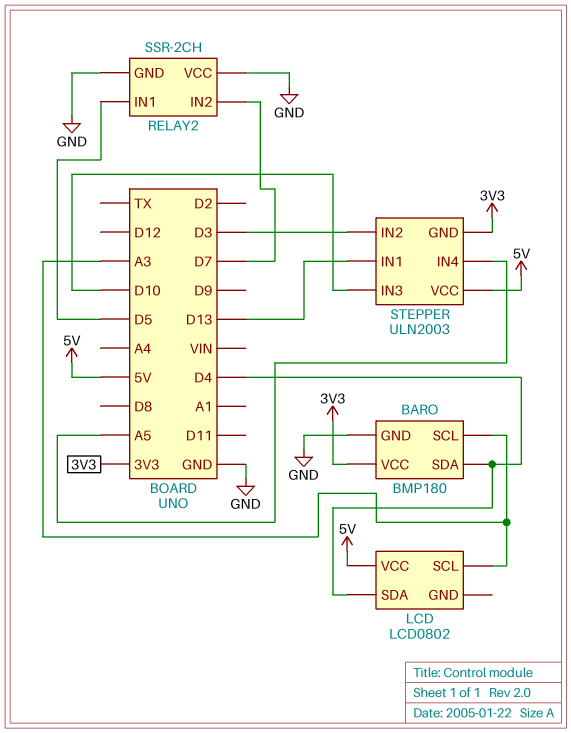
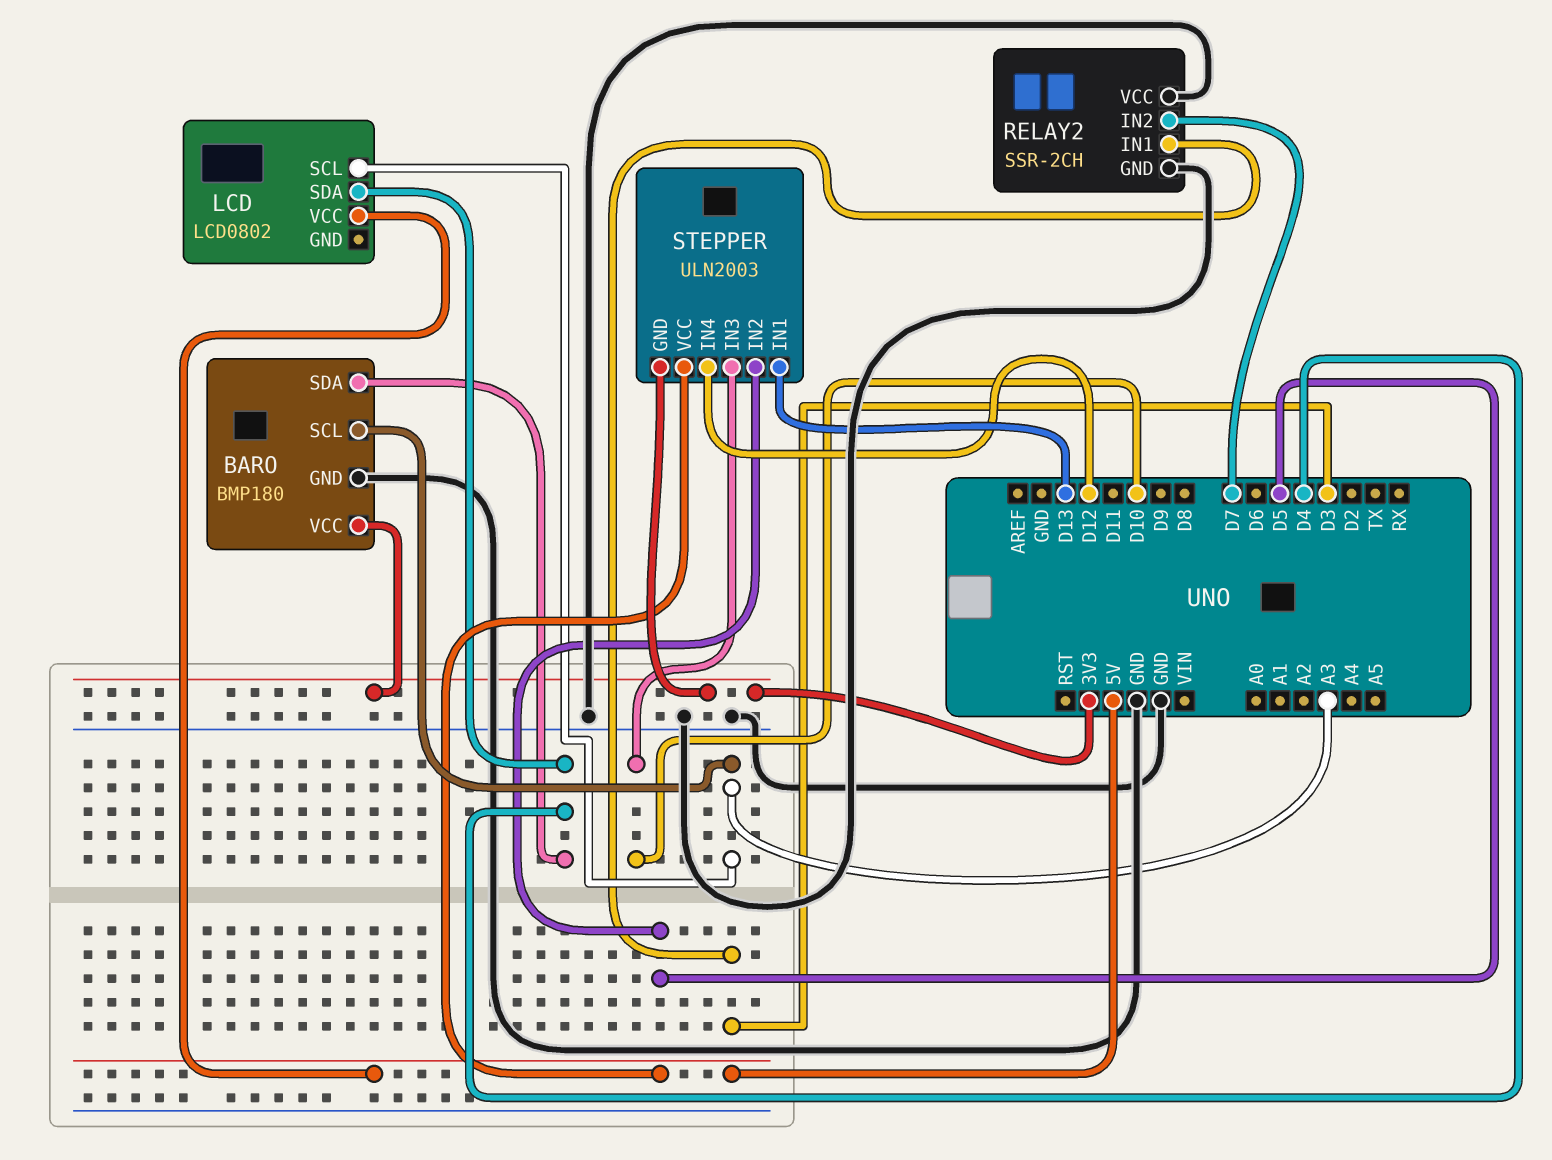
RELAY2 pin IN1: D5 -> D3
STEPPER pin IN2: D3 -> D5
STEPPER pin IN4: A5 -> D12

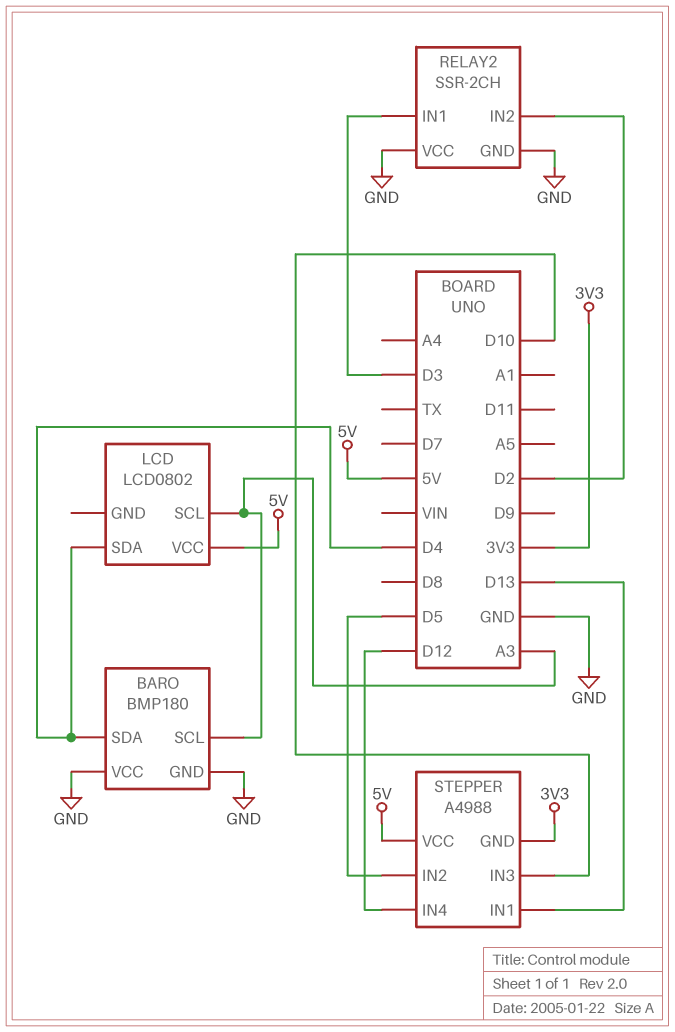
BARO pin VCC: 3V3 -> GND
RELAY2 pin IN2: D7 -> D2
STEPPER: ULN2003 -> A4988

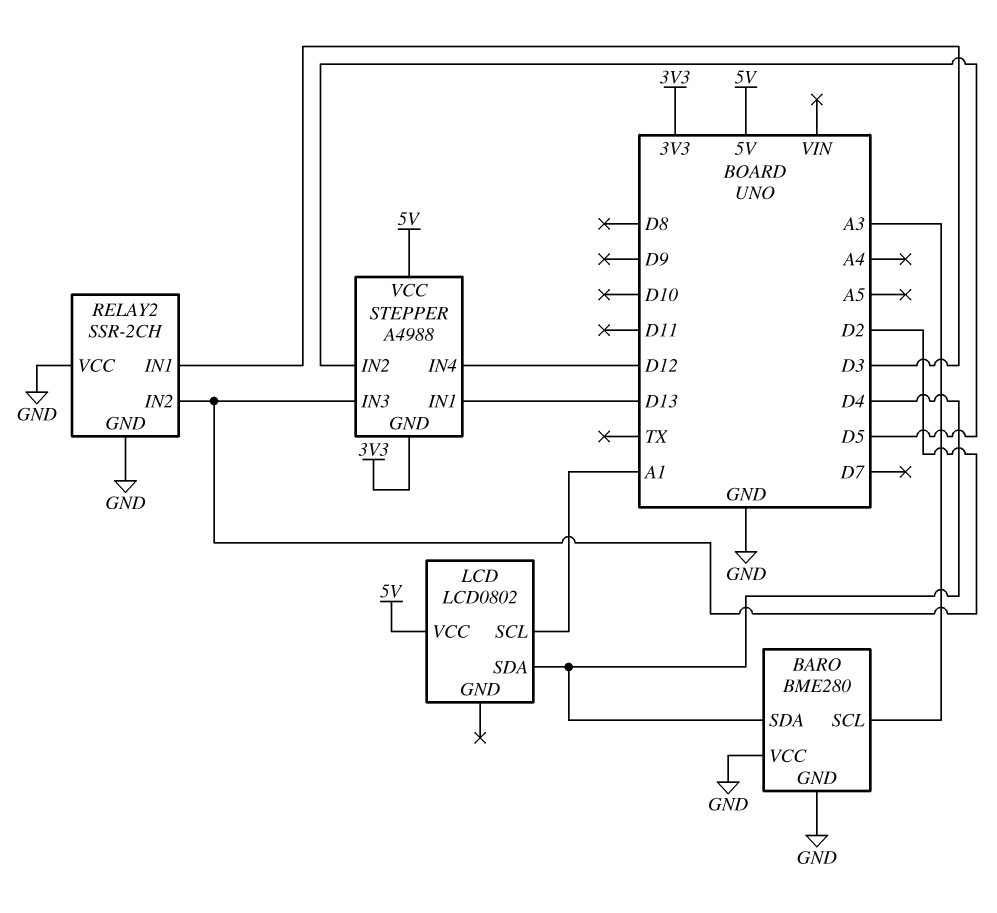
BARO: BMP180 -> BME280
LCD pin SCL: A3 -> A1
STEPPER pin IN3: D10 -> D2

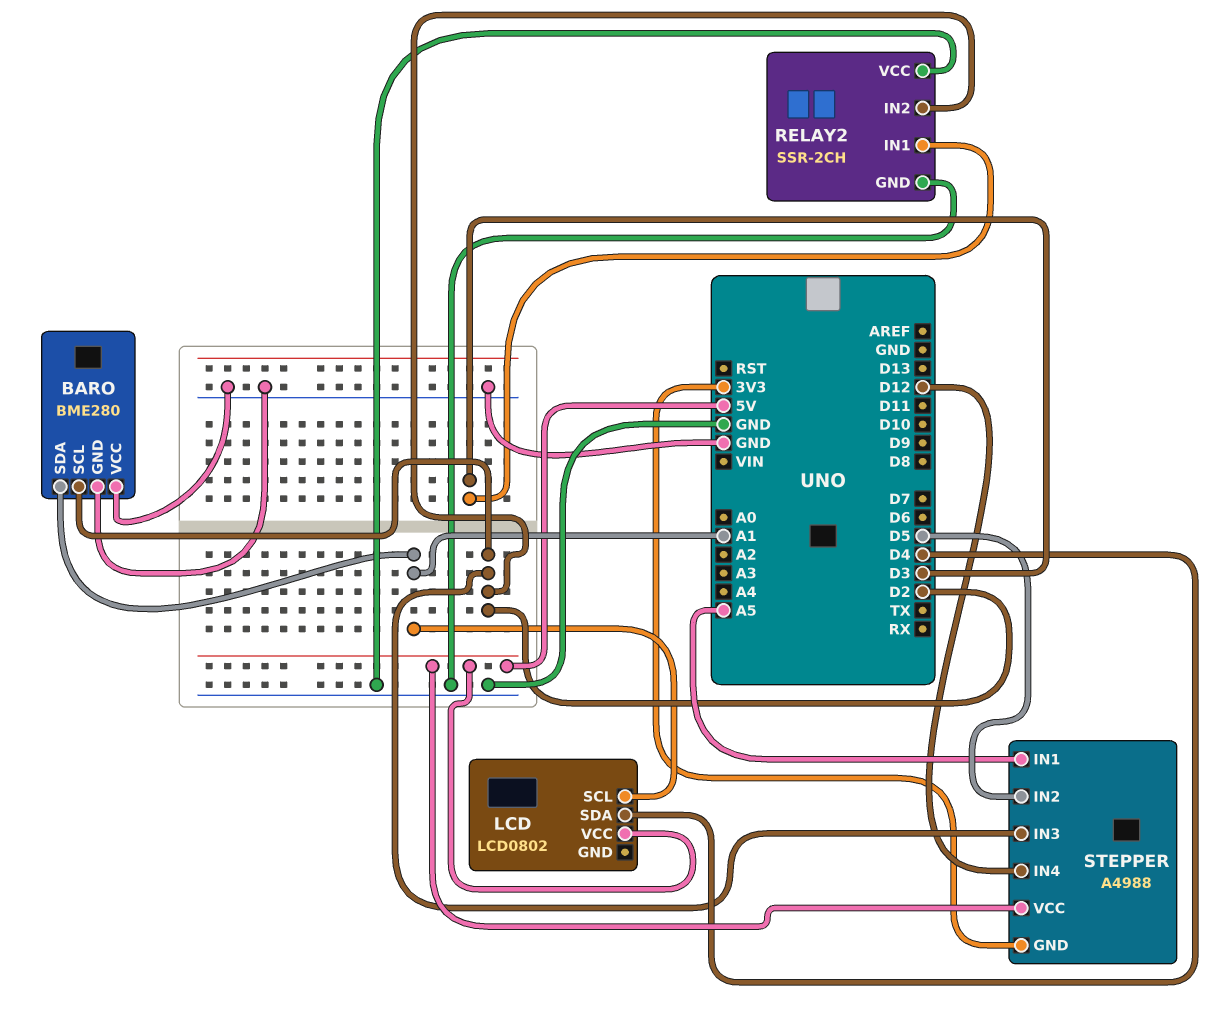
BARO pin SCL: A3 -> D2
BARO pin SDA: D4 -> A1
STEPPER pin IN1: D13 -> A5

